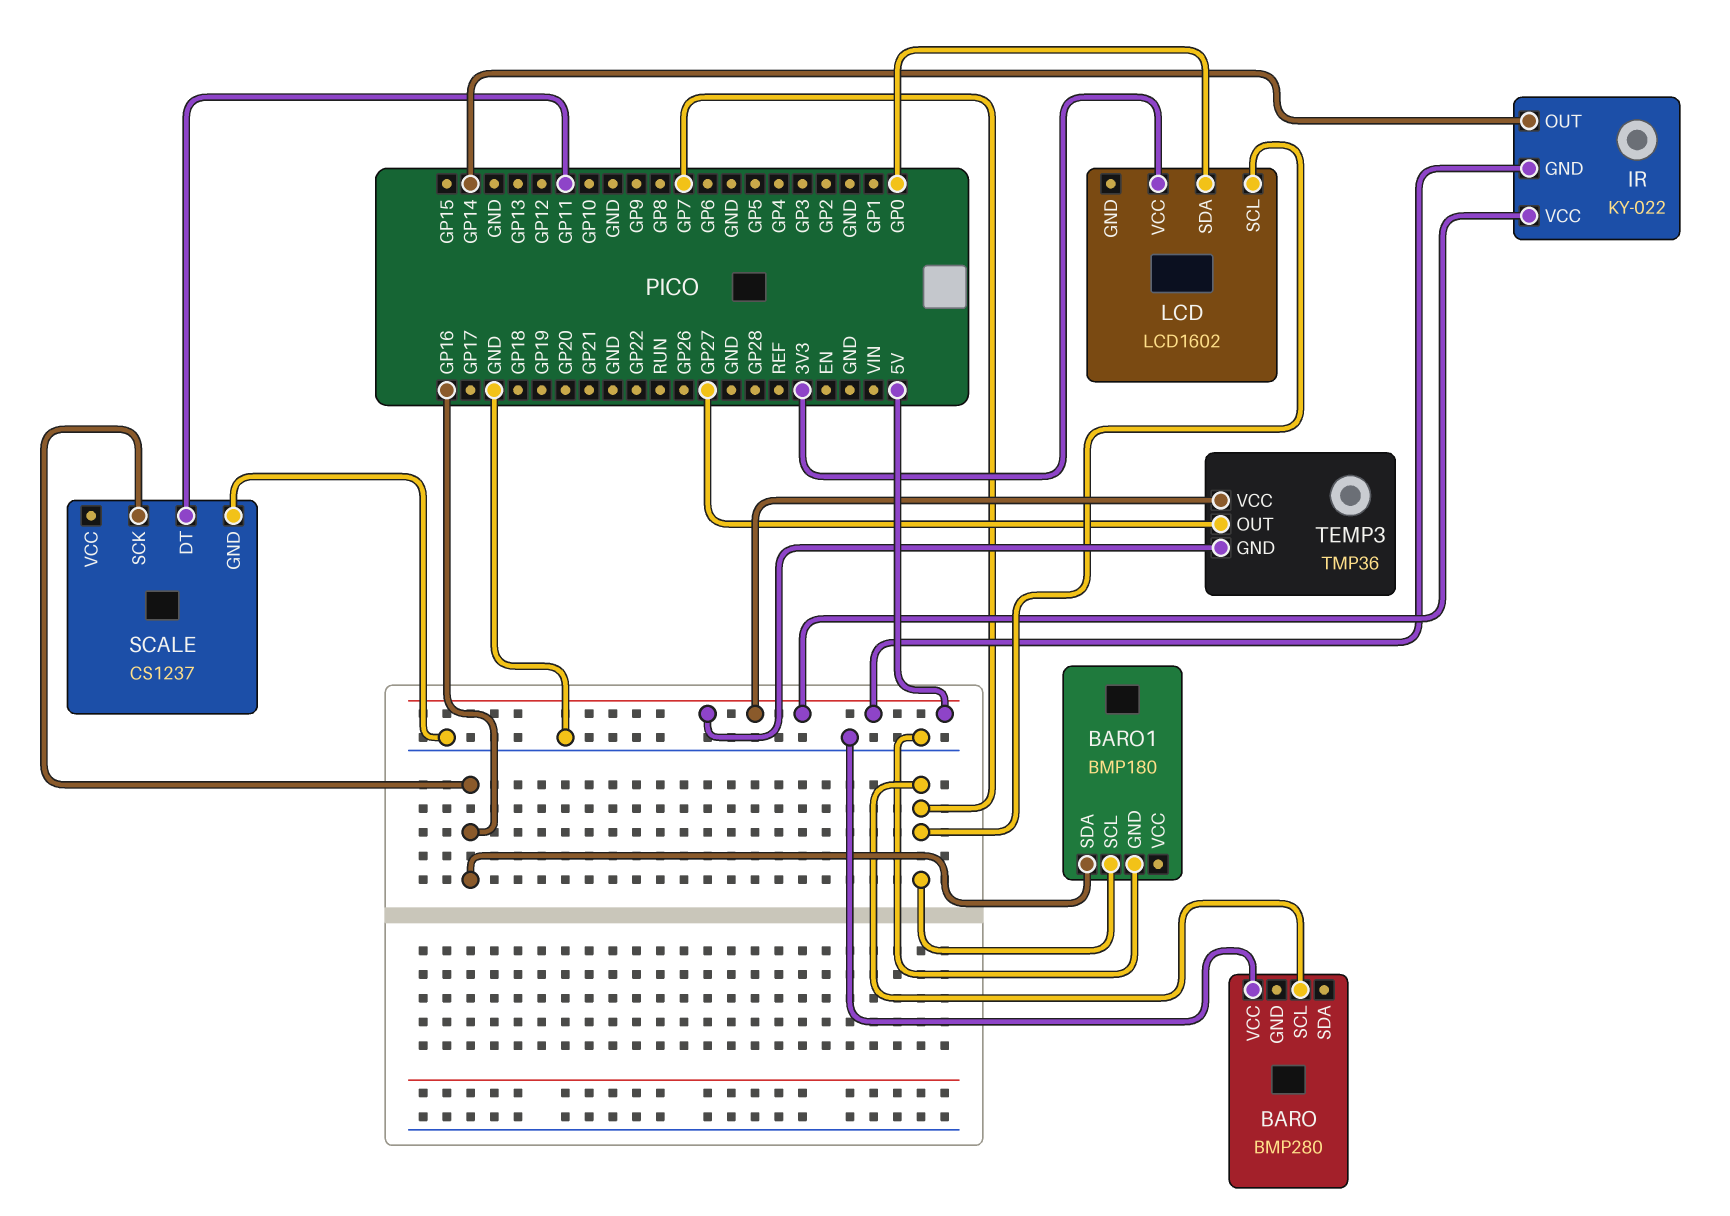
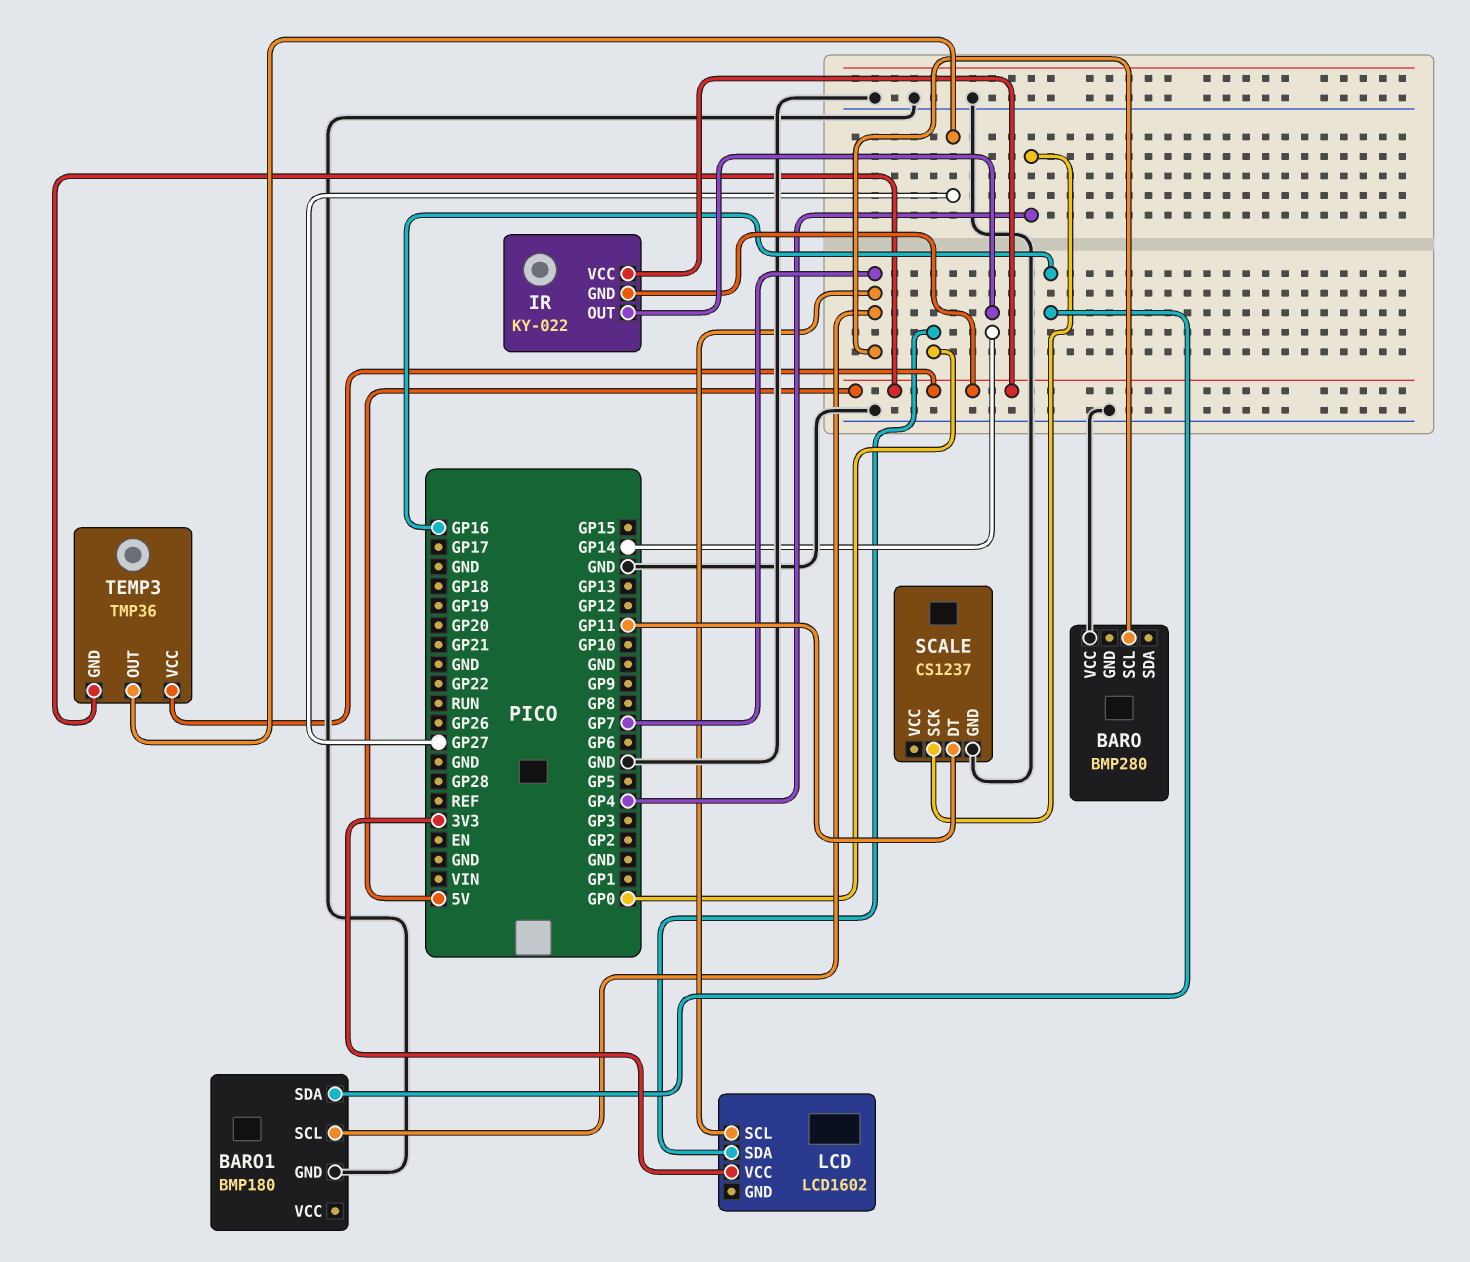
SCALE pin SCK: GP16 -> GP4

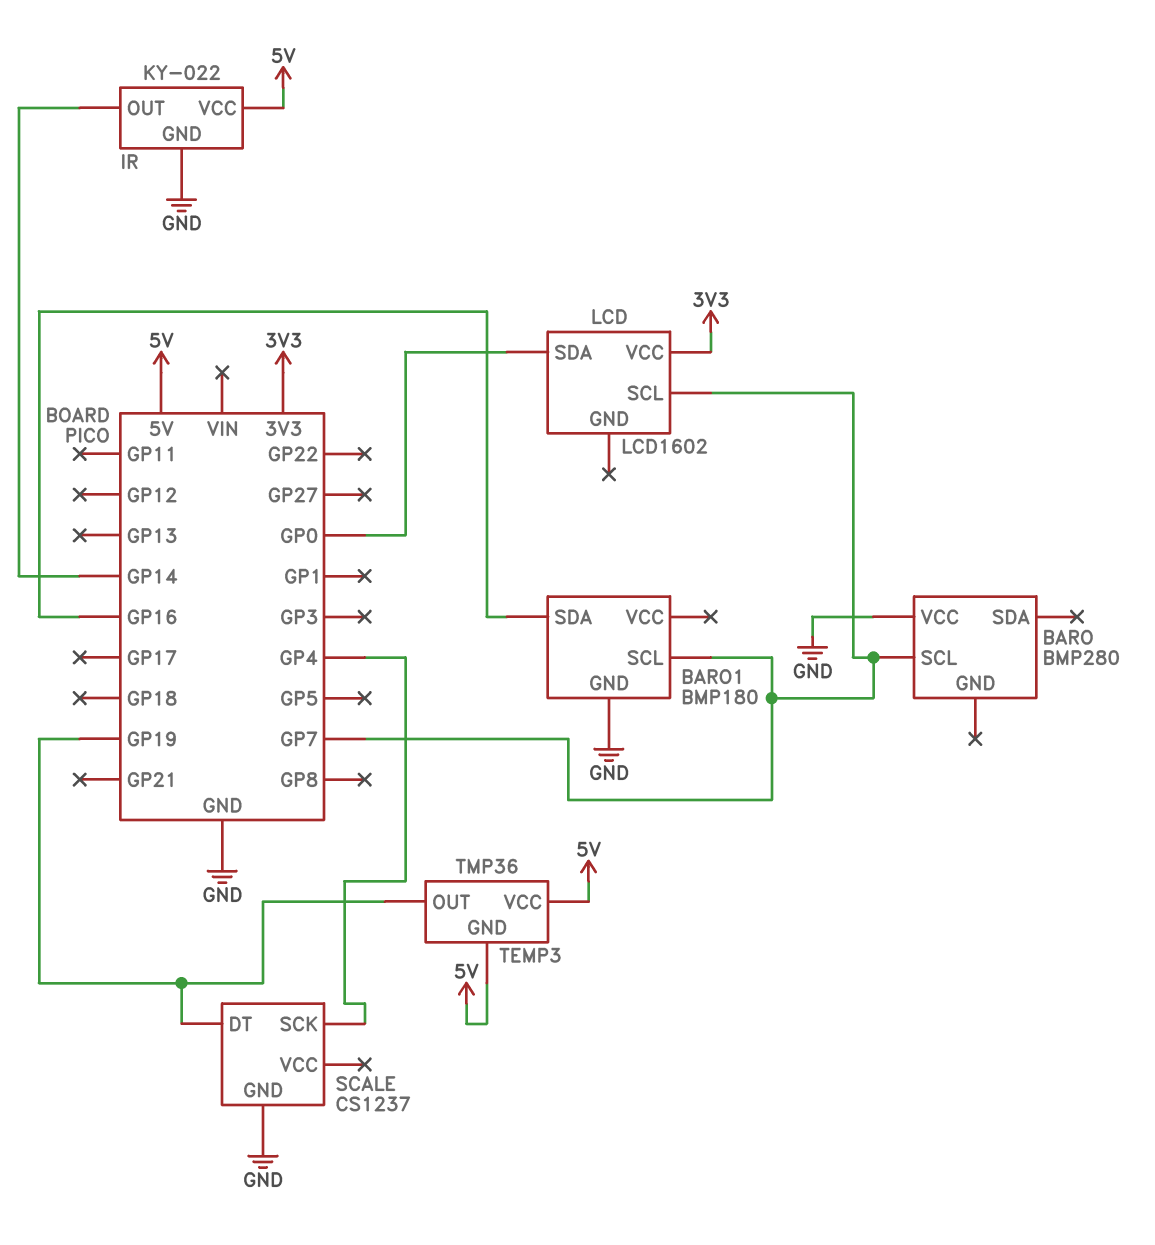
IR pin GND: 5V -> GND
SCALE pin DT: GP11 -> GP19
TEMP3 pin OUT: GP27 -> GP19

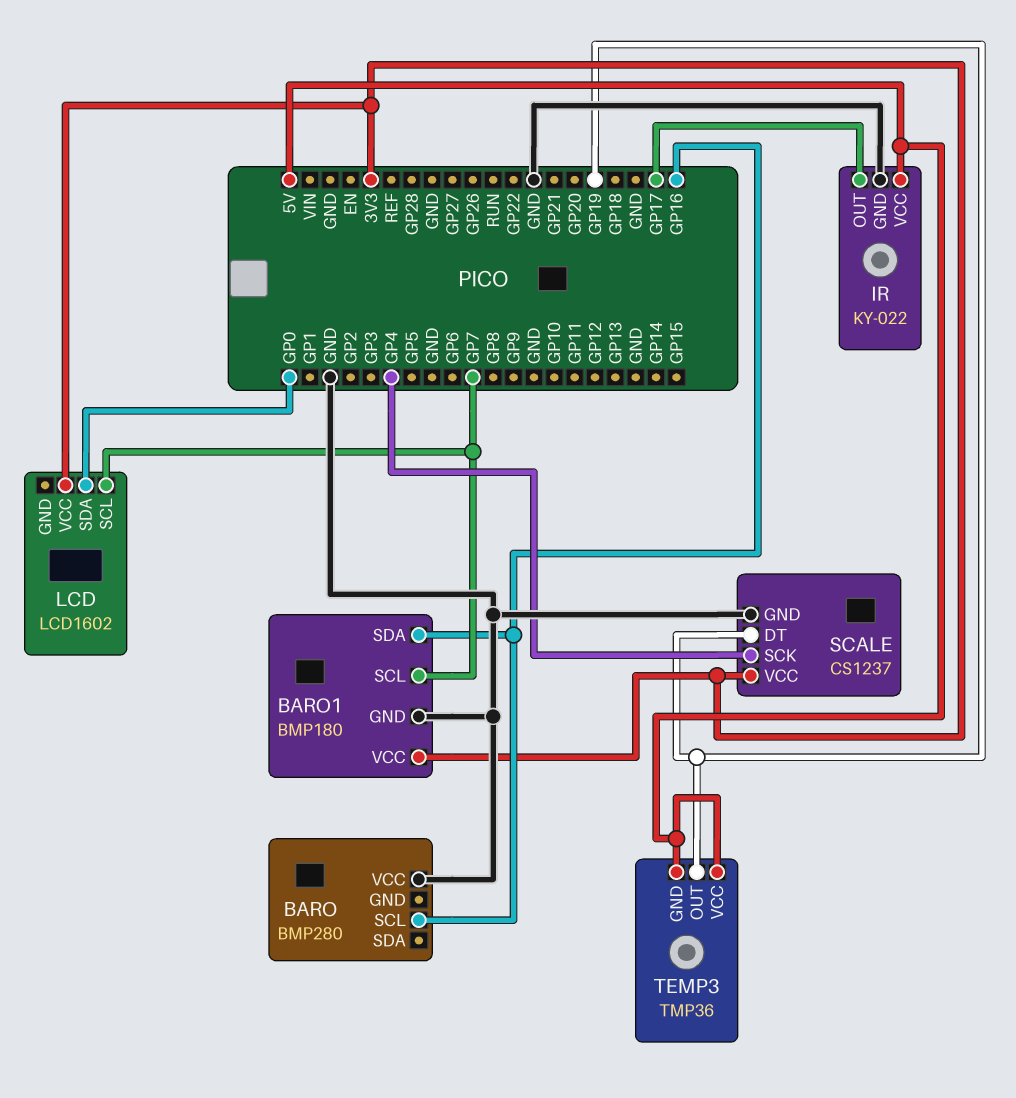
BARO pin SCL: GP7 -> GP16
BARO1 pin VCC: none -> 3V3
IR pin OUT: GP14 -> GP17
SCALE pin VCC: none -> 3V3

